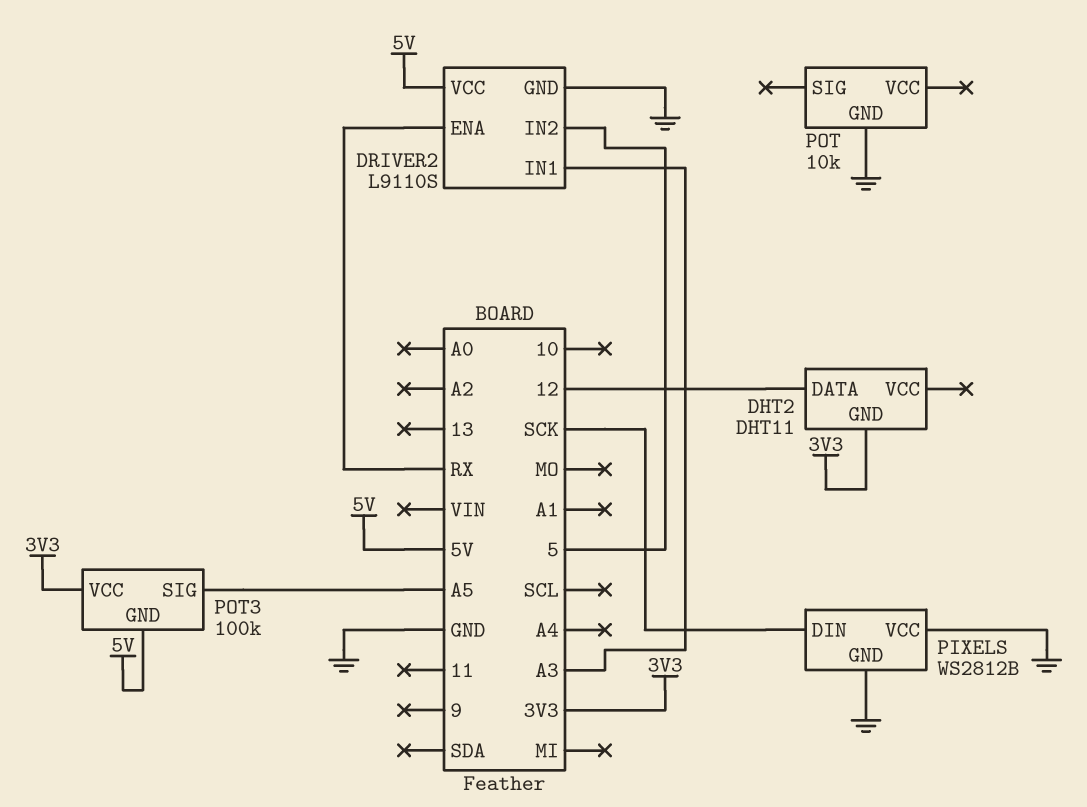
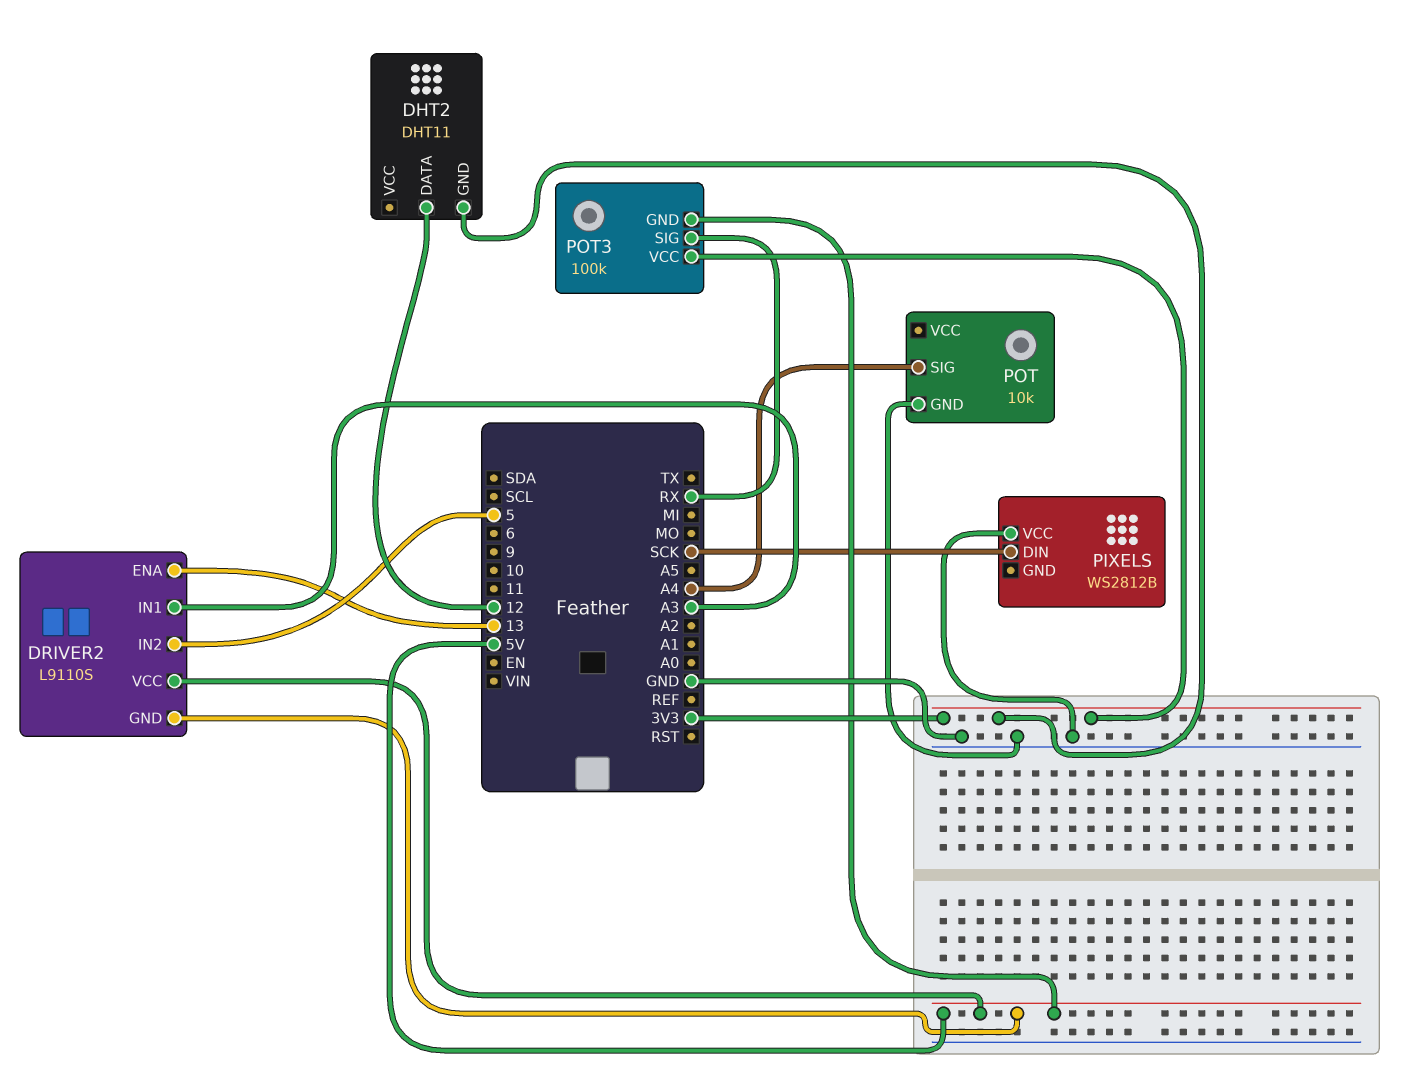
DRIVER2 pin ENA: RX -> 13
DRIVER2 pin GND: GND -> 5V
PIXELS pin GND: GND -> none
POT pin SIG: none -> A4
POT3 pin SIG: A5 -> RX

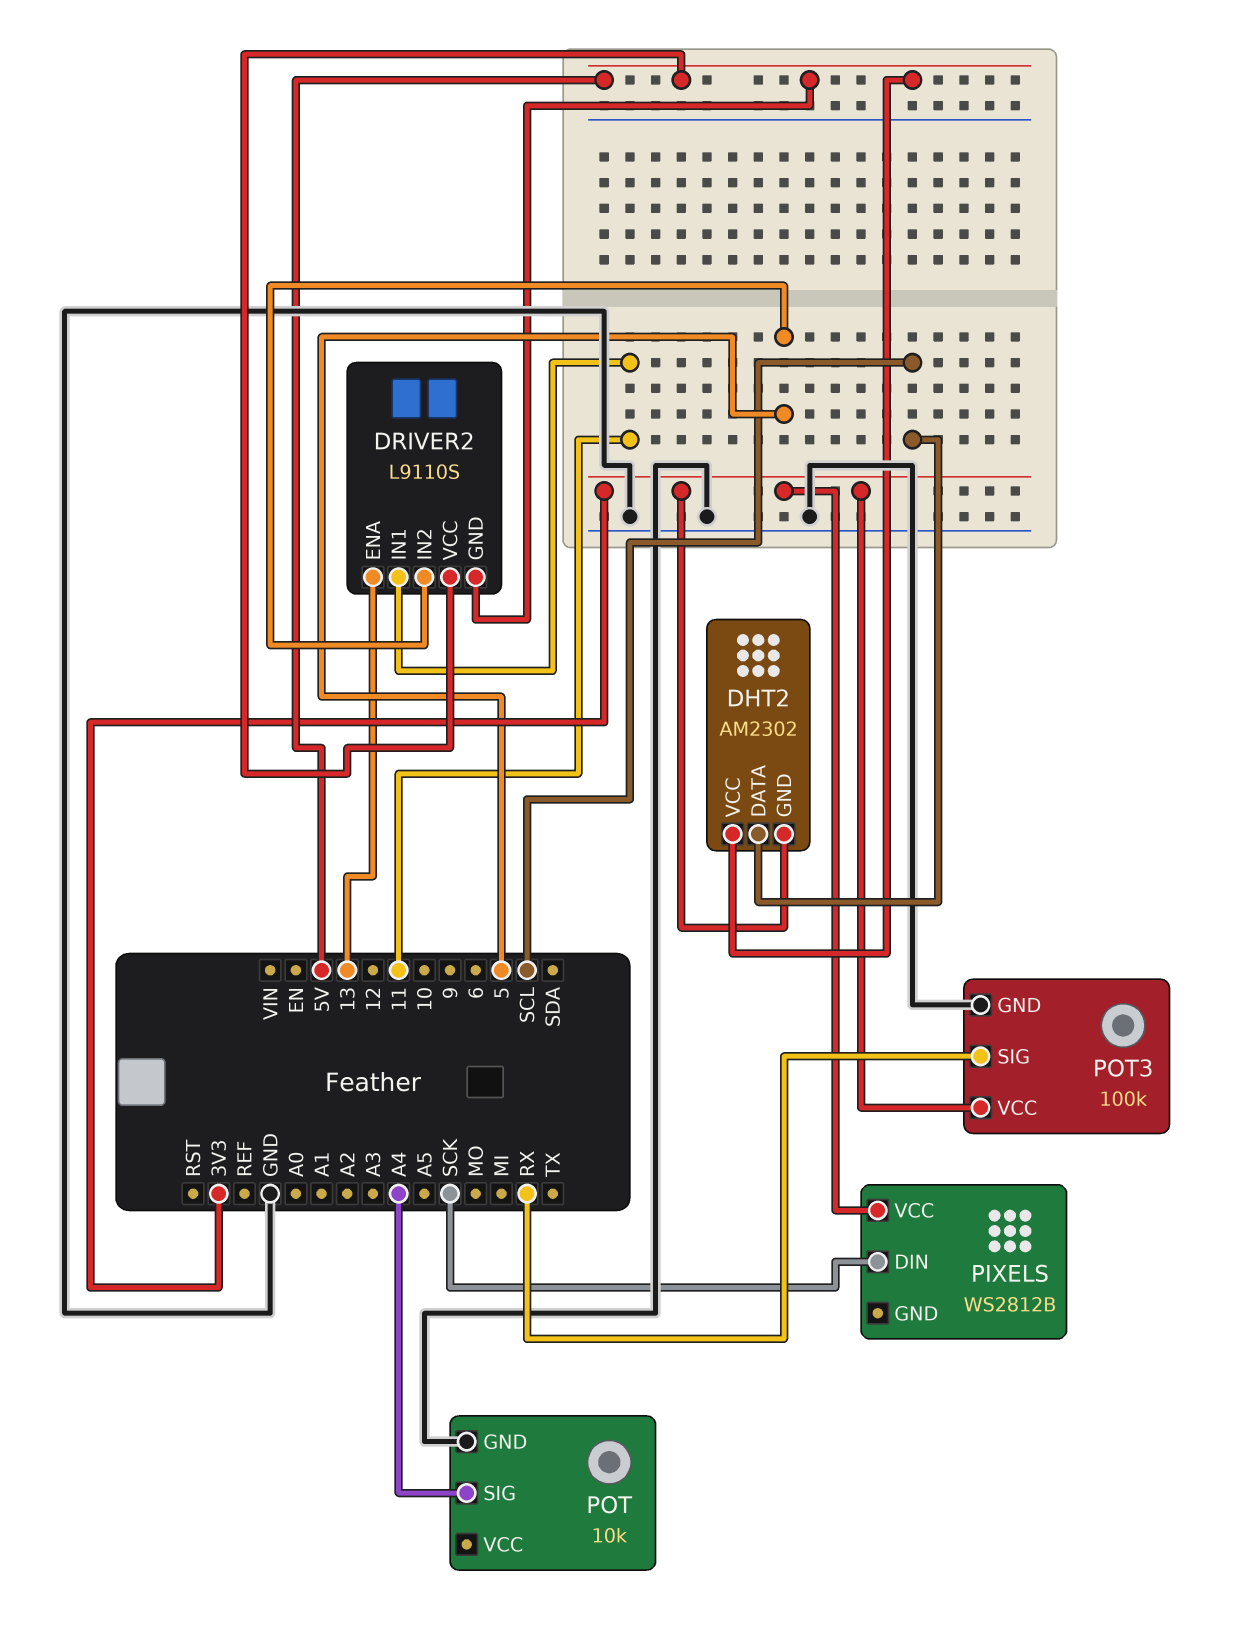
DHT2: DHT11 -> AM2302
DHT2 pin DATA: 12 -> SCL
DHT2 pin VCC: none -> 5V
DRIVER2 pin IN1: A3 -> 11
PIXELS pin VCC: GND -> 3V3
POT3 pin GND: 5V -> GND

